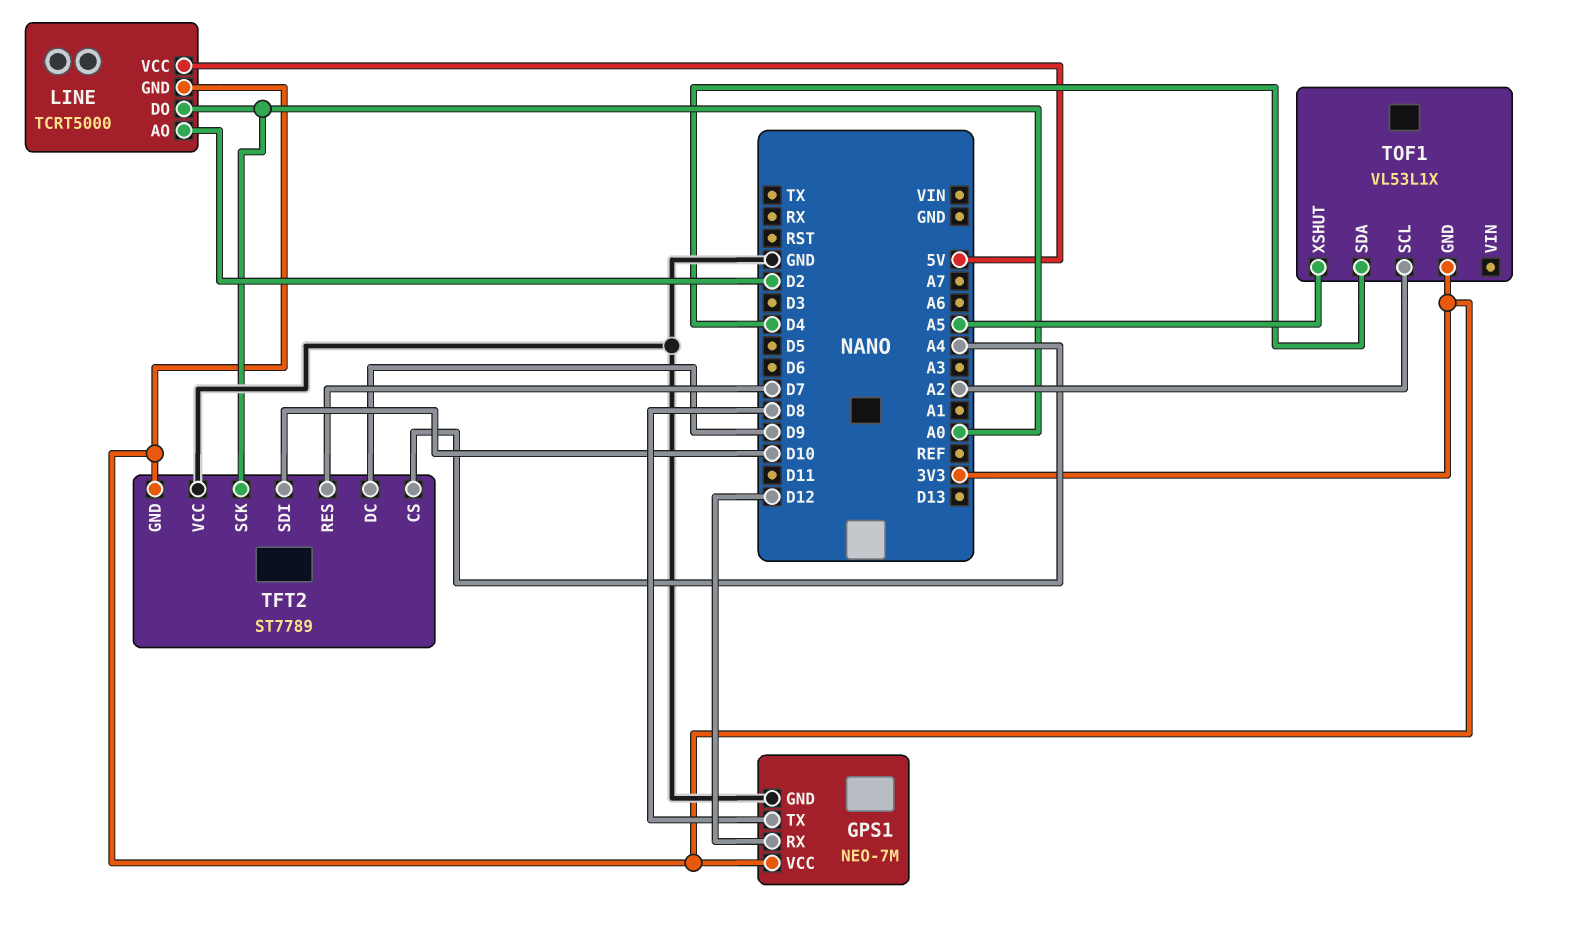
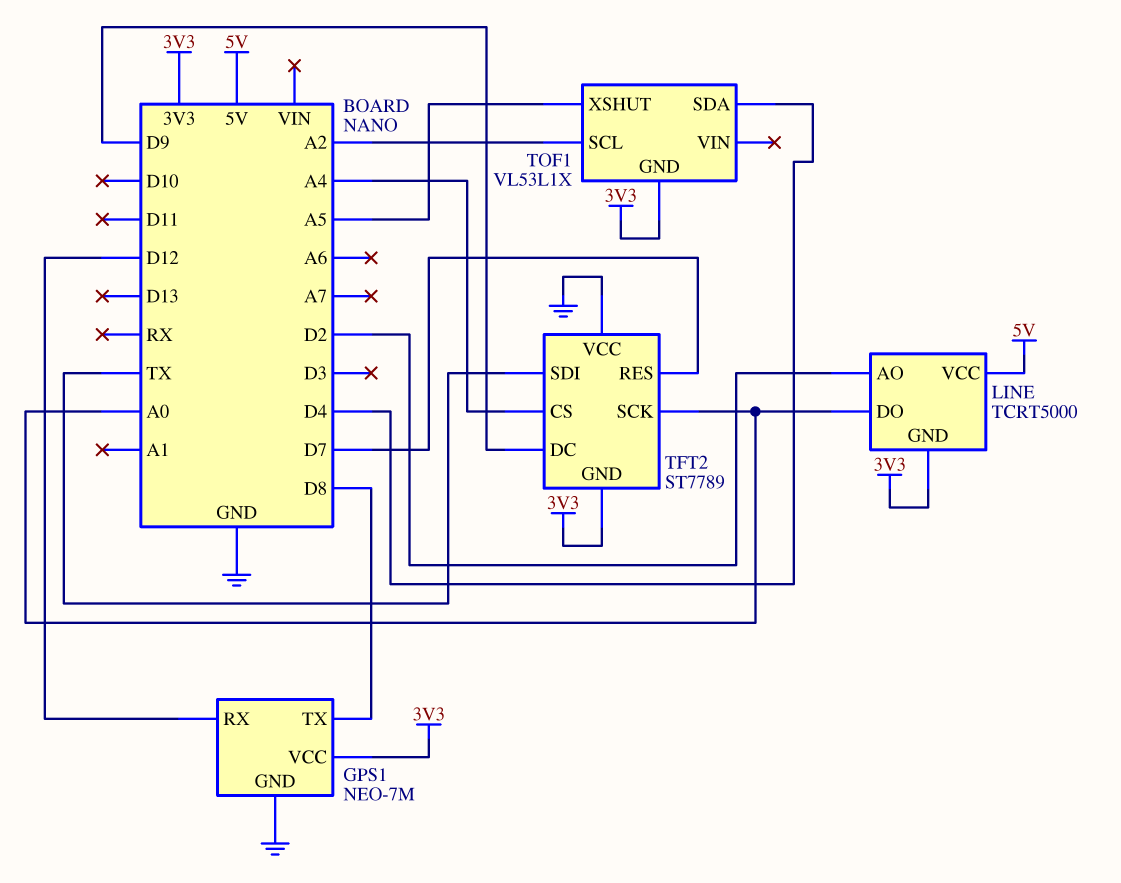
TFT2 pin SDI: D10 -> TX

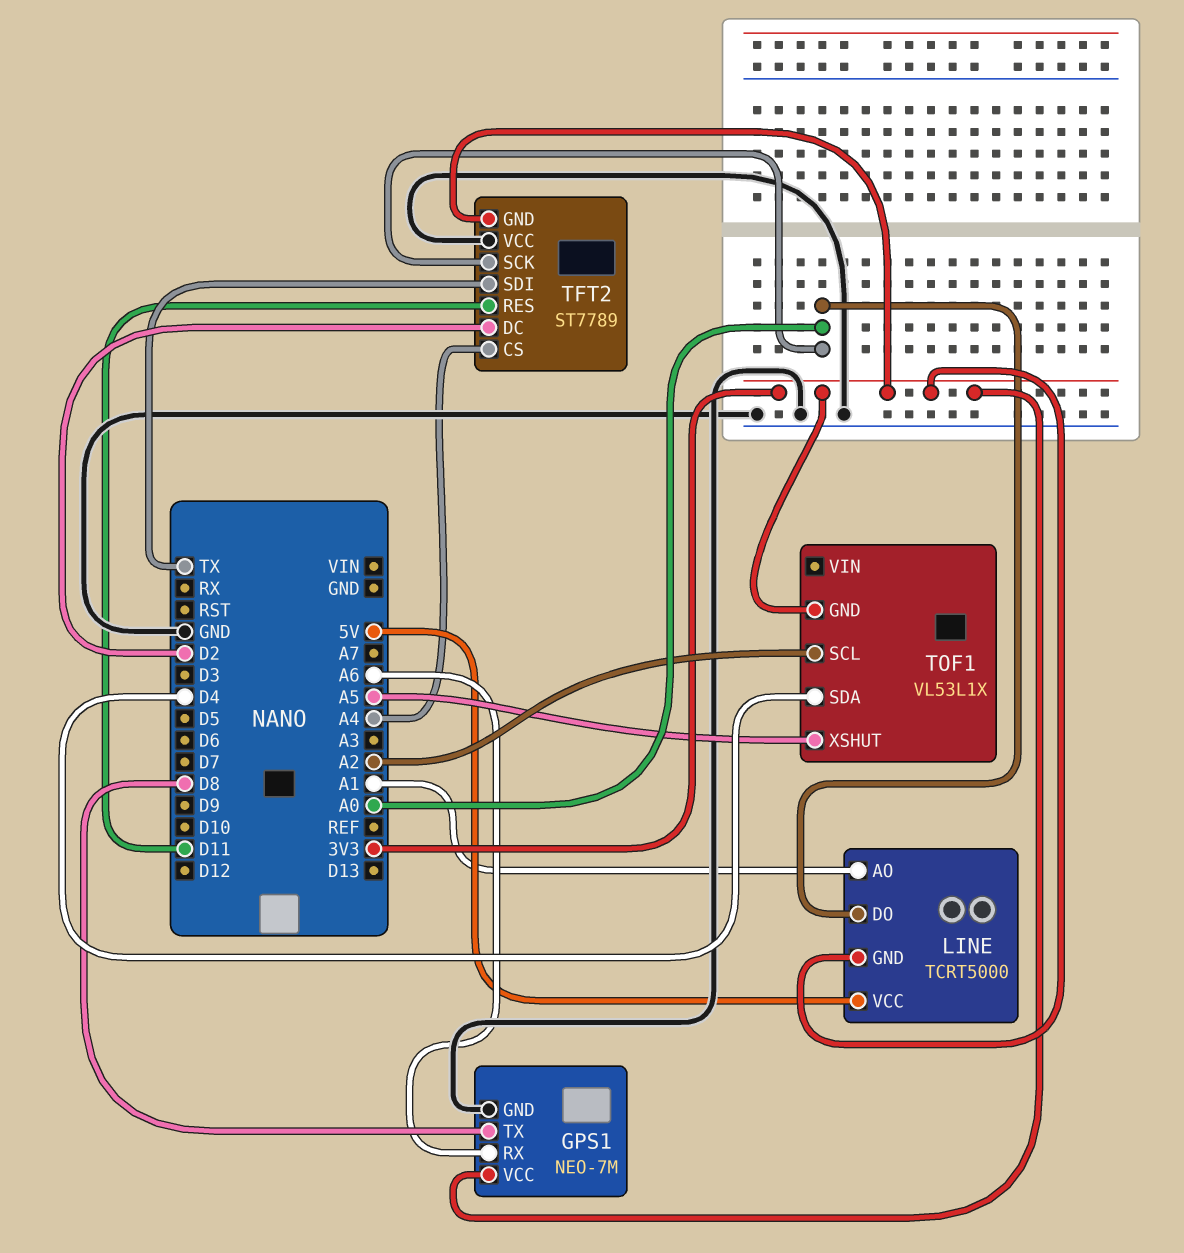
GPS1 pin RX: D12 -> A6
LINE pin AO: D2 -> A1
TFT2 pin DC: D9 -> D2
TFT2 pin RES: D7 -> D11

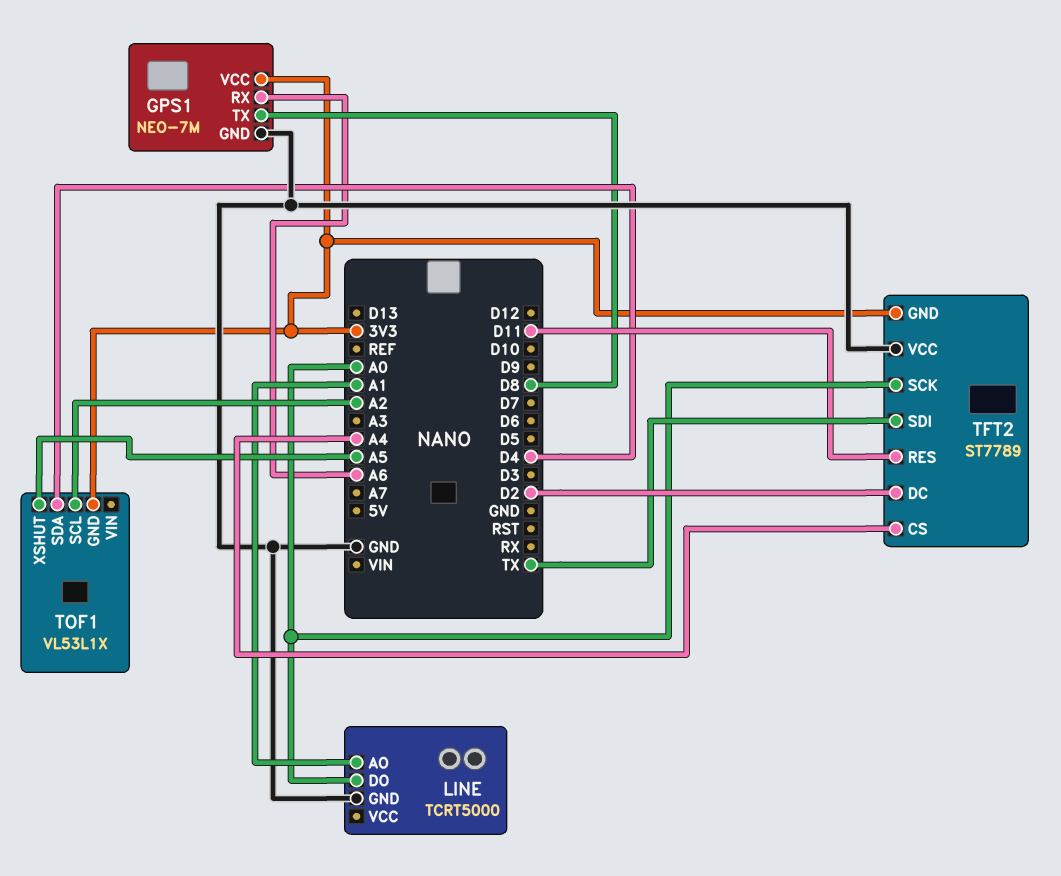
LINE pin GND: 3V3 -> GND
LINE pin VCC: 5V -> none

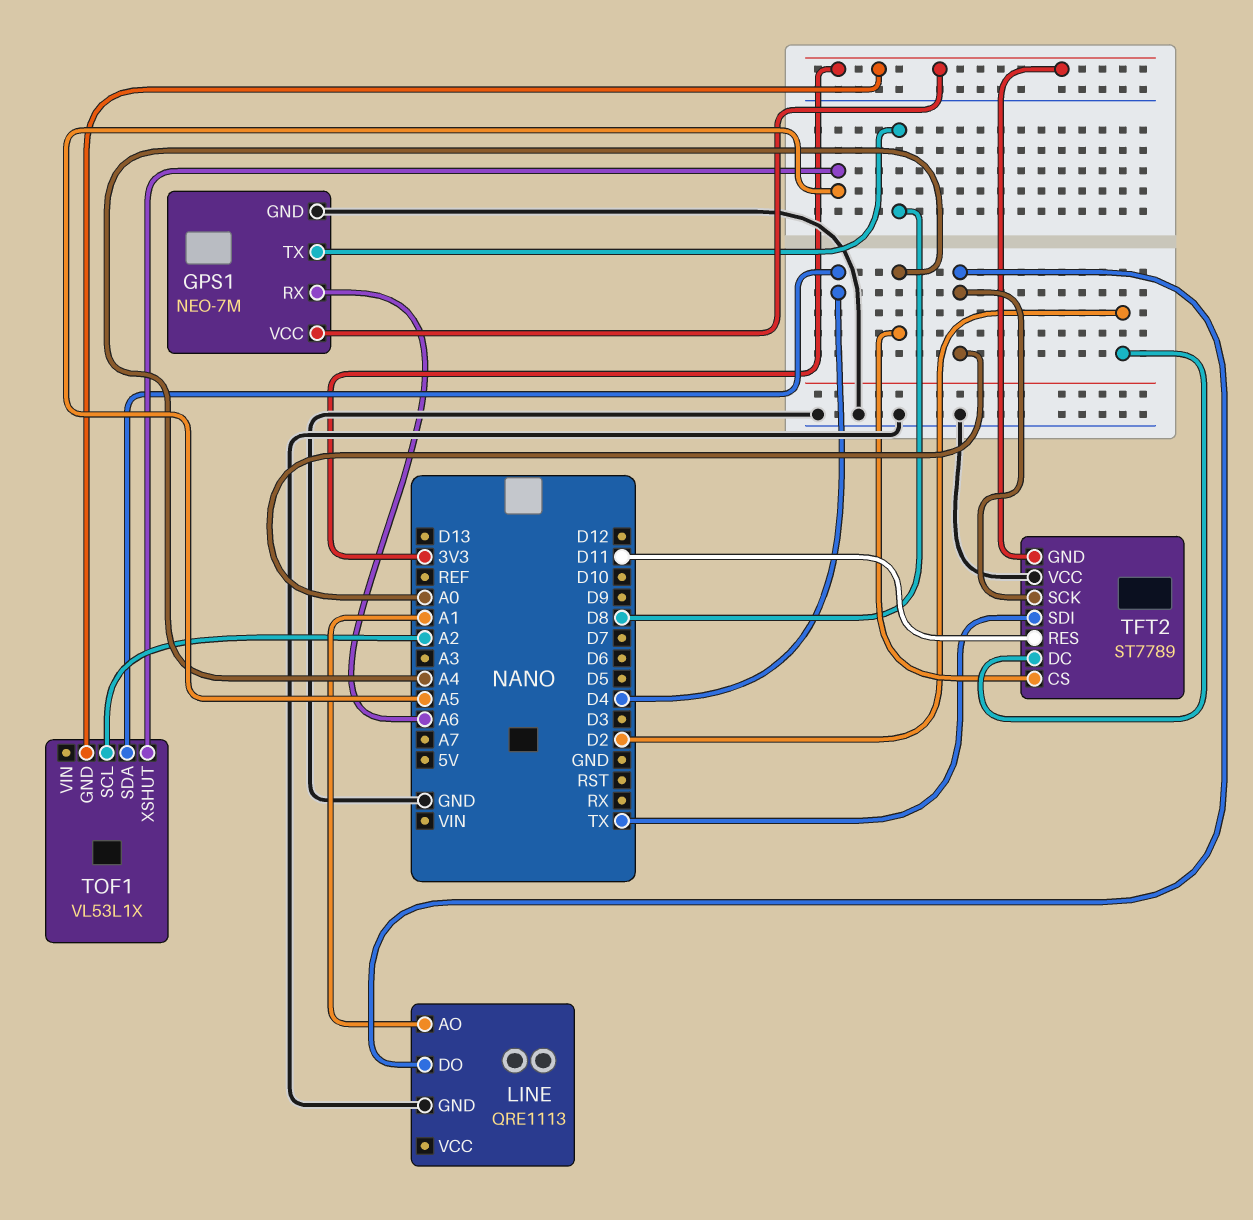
LINE: TCRT5000 -> QRE1113

